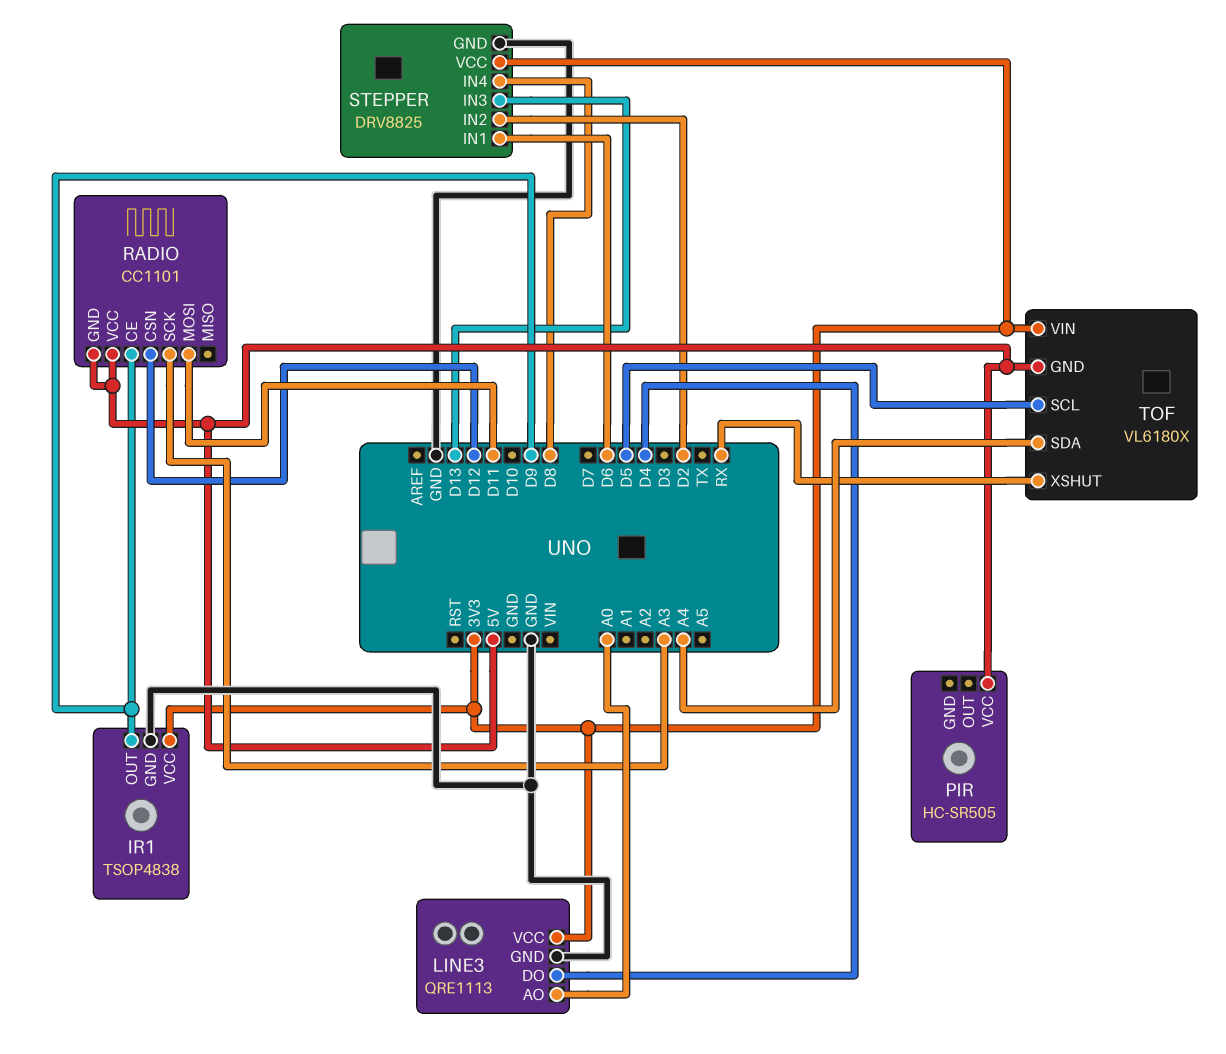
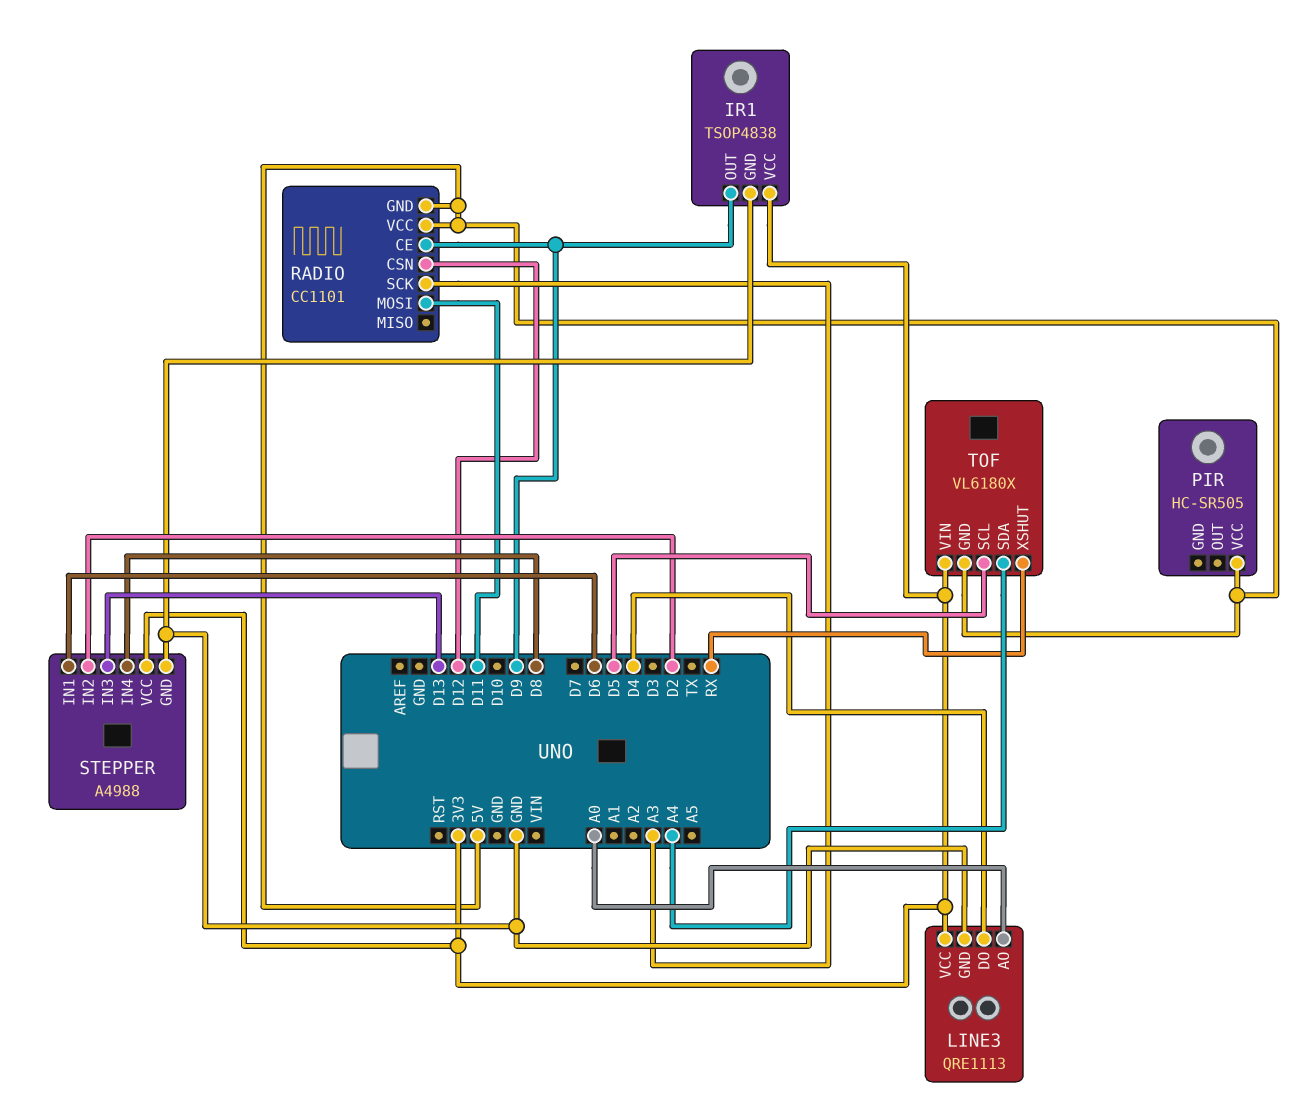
STEPPER: DRV8825 -> A4988

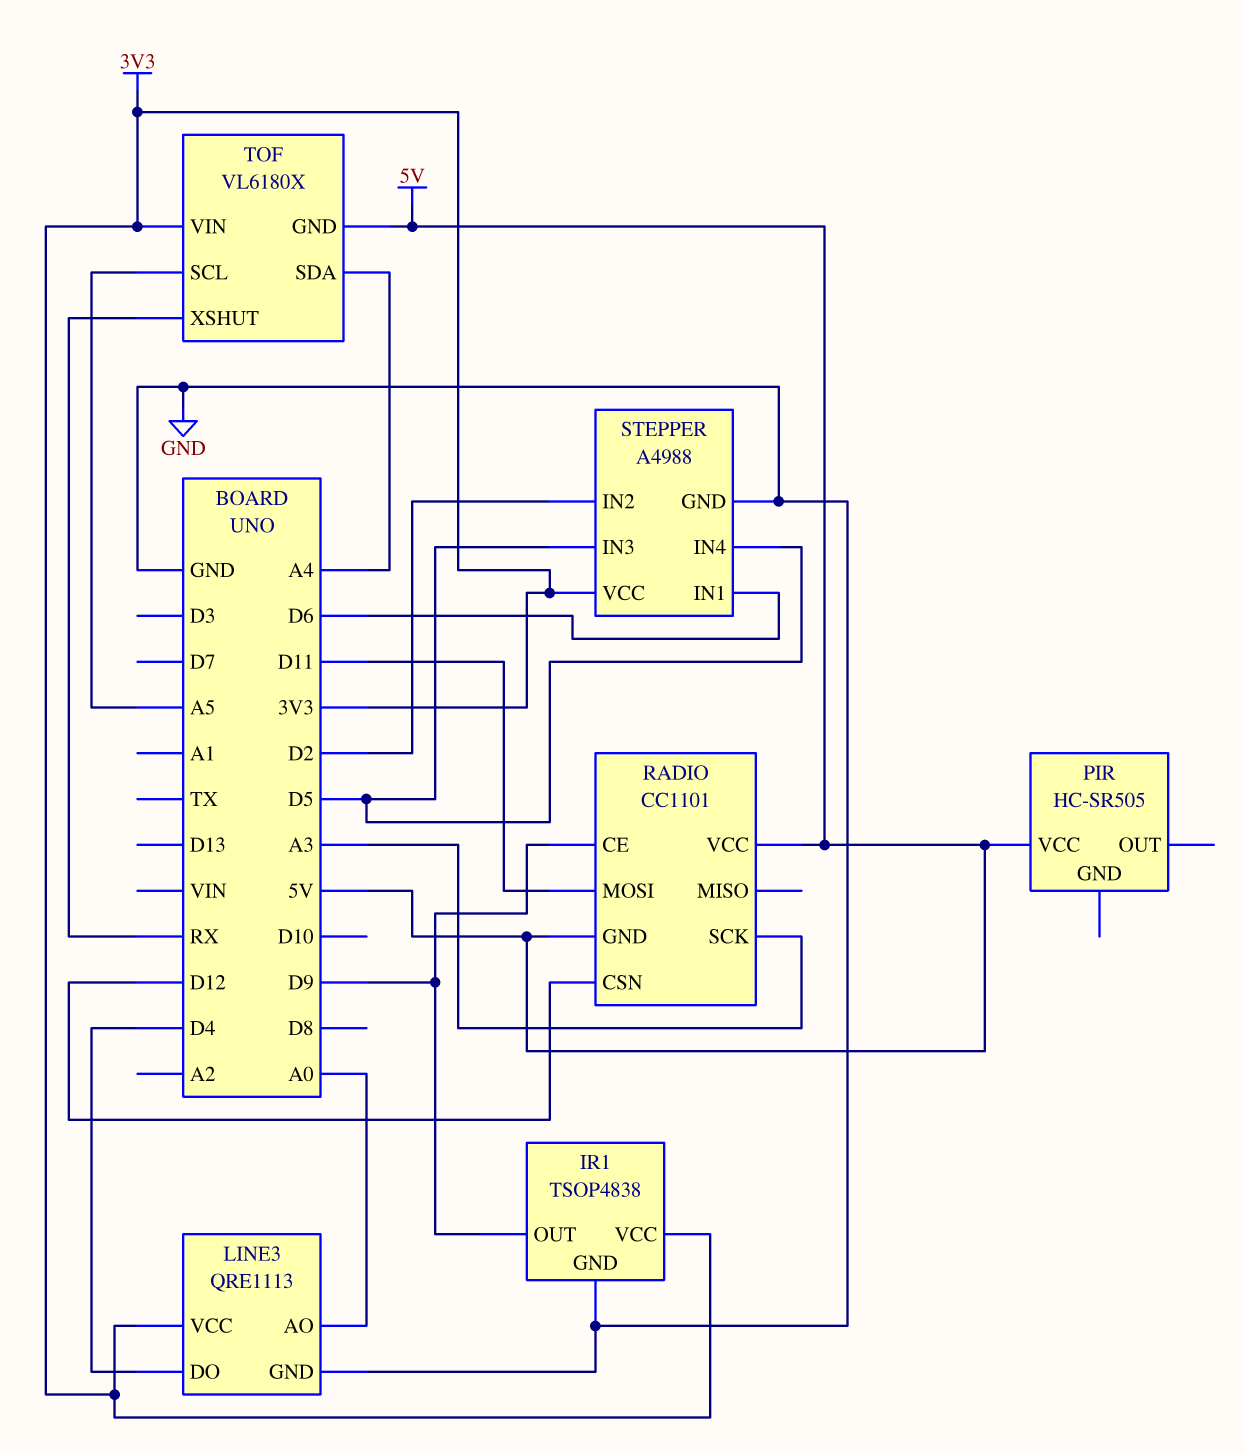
STEPPER pin IN3: D13 -> D5
STEPPER pin IN4: D8 -> D5
TOF pin SCL: D5 -> A5

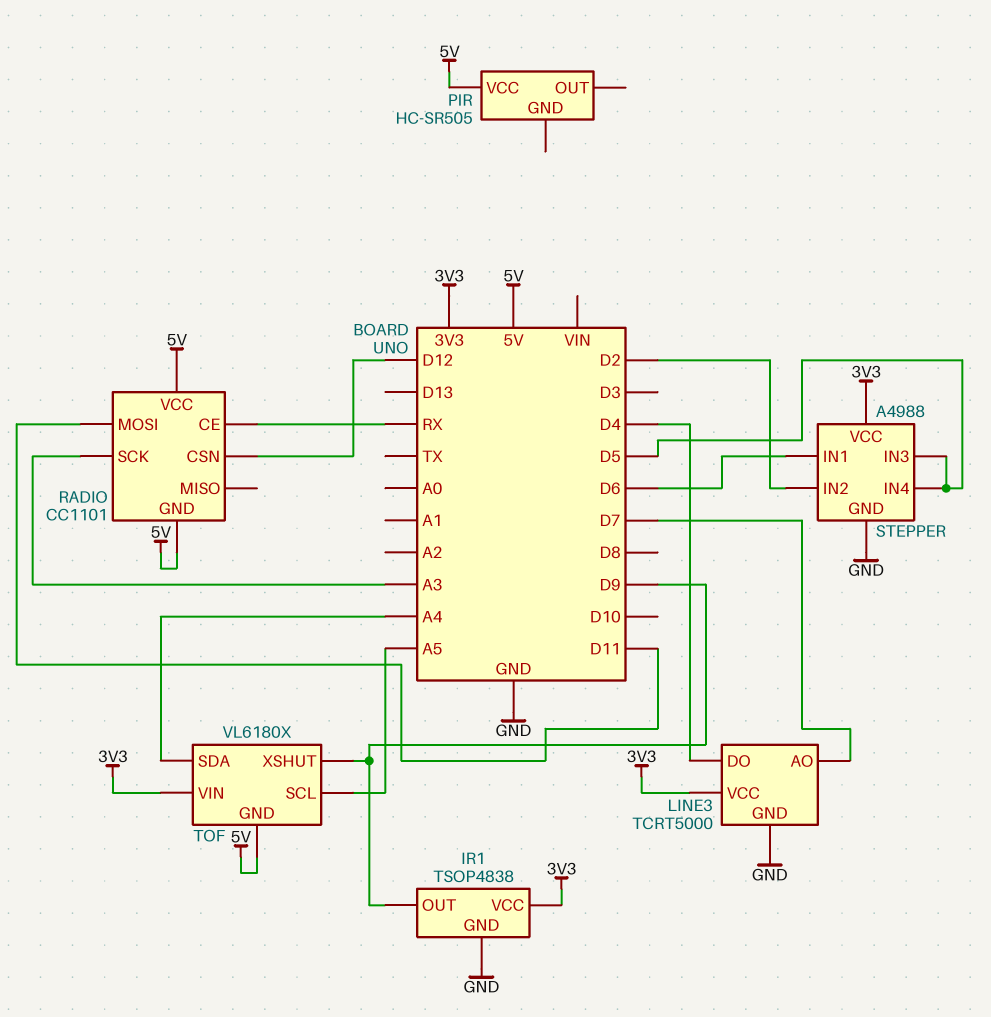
LINE3: QRE1113 -> TCRT5000
LINE3 pin AO: A0 -> D7
RADIO pin CE: D9 -> RX
TOF pin XSHUT: RX -> D9

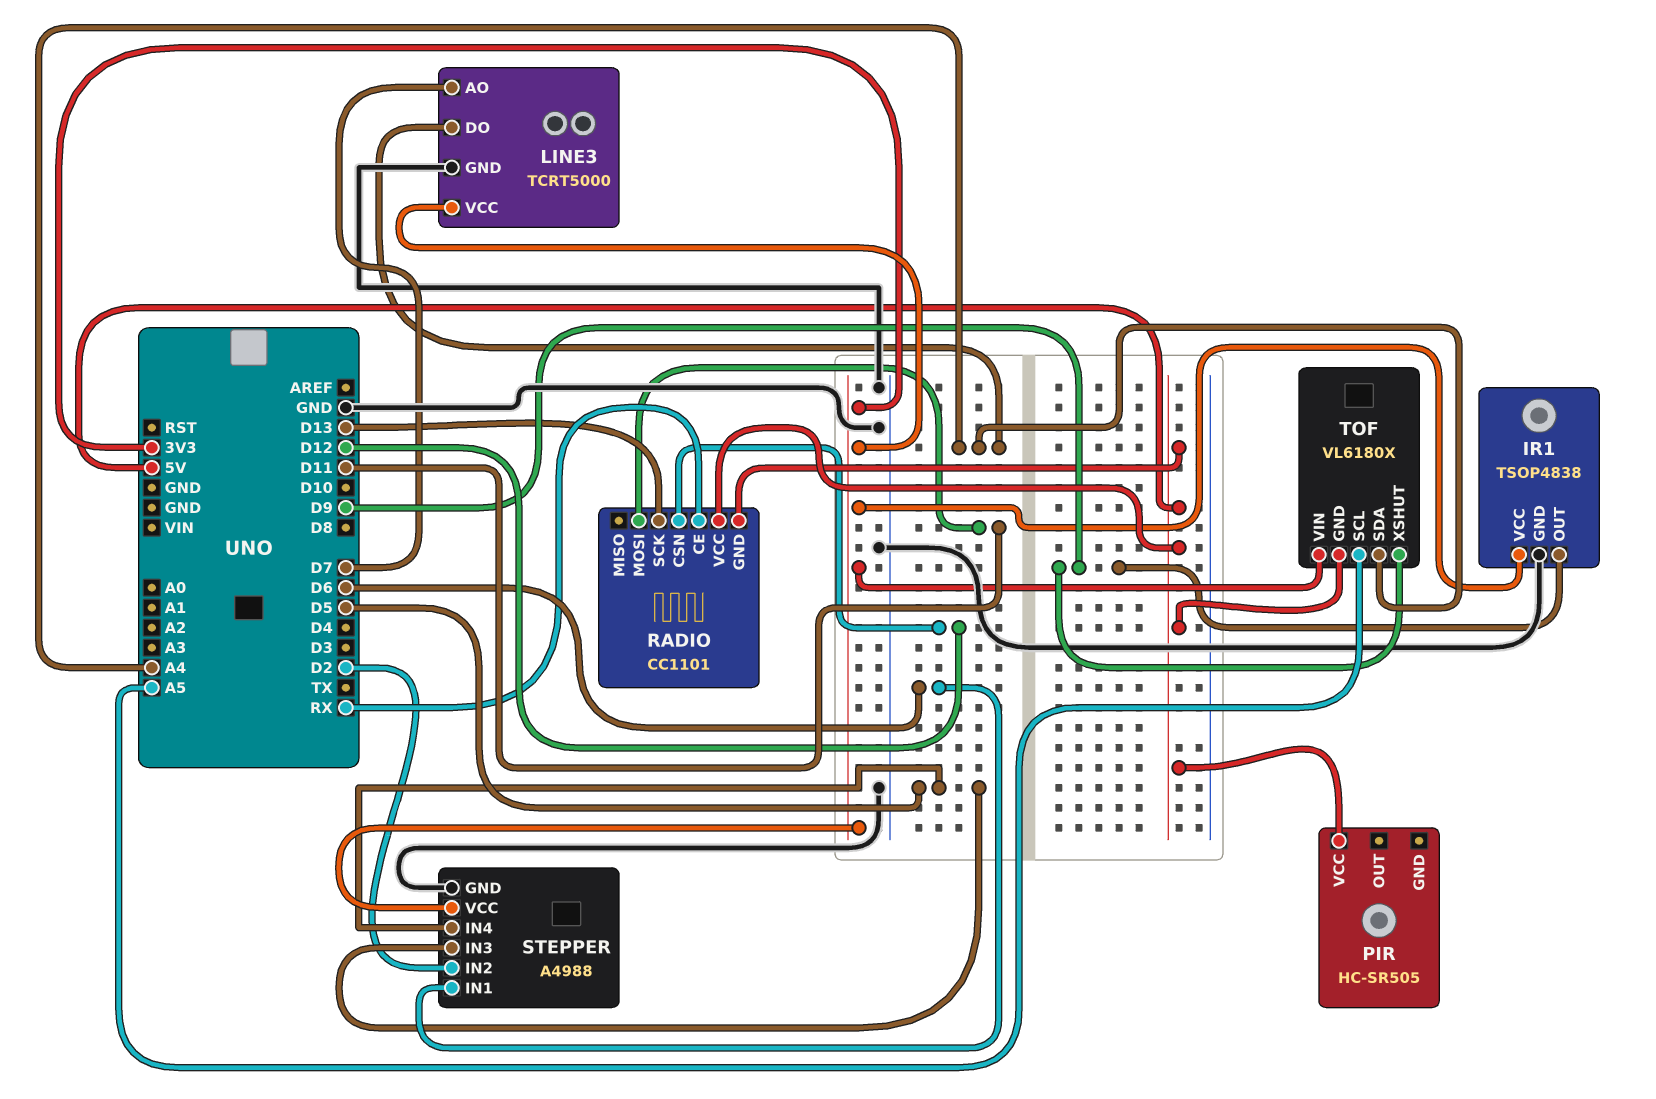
LINE3 pin DO: D4 -> A4
RADIO pin SCK: A3 -> D13

